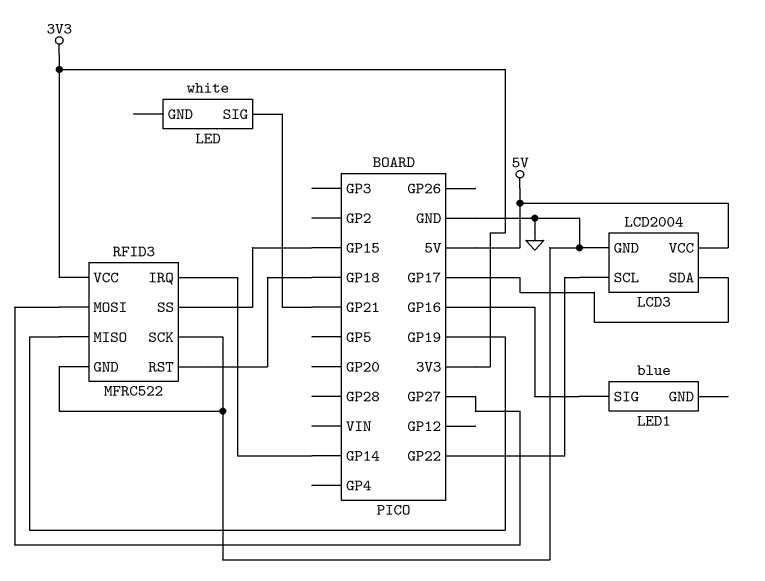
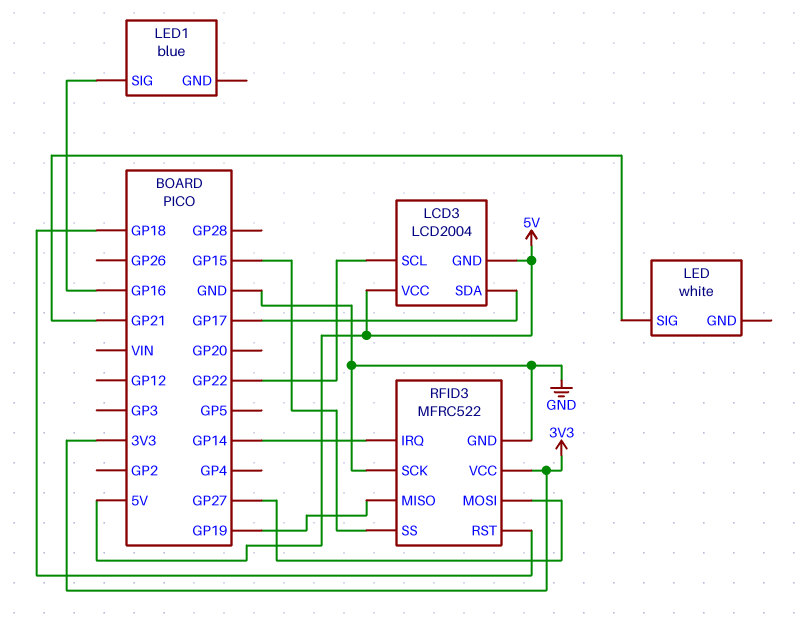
LCD3 pin GND: GND -> 5V

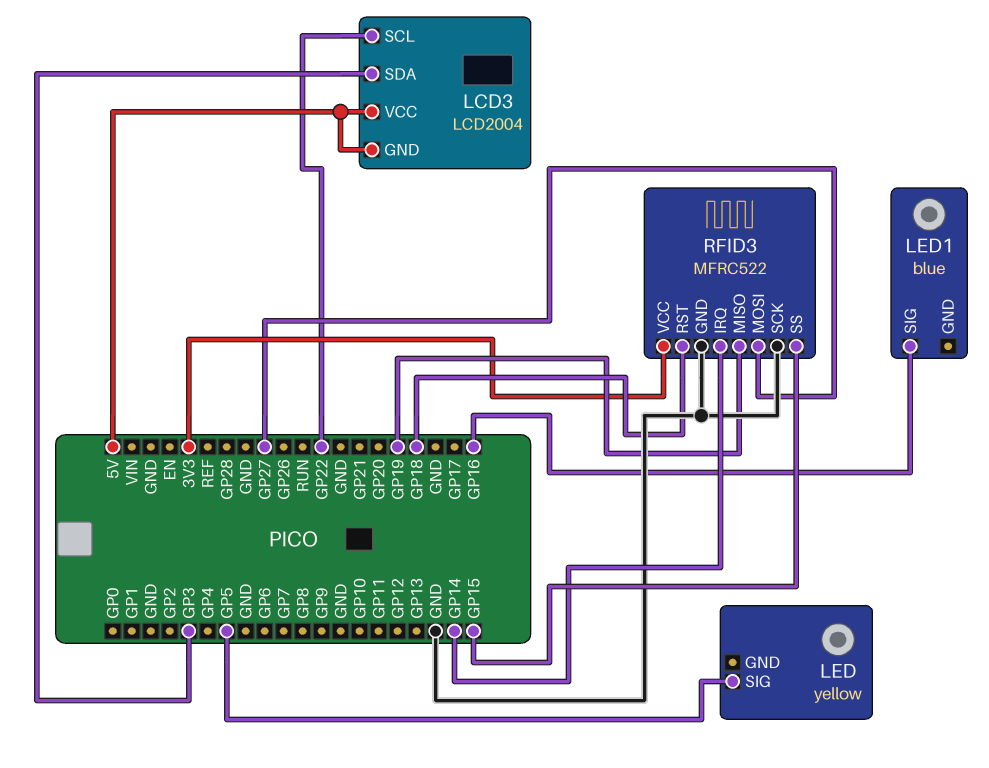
LCD3 pin SDA: GP17 -> GP3
LED: white -> yellow
LED pin SIG: GP21 -> GP5

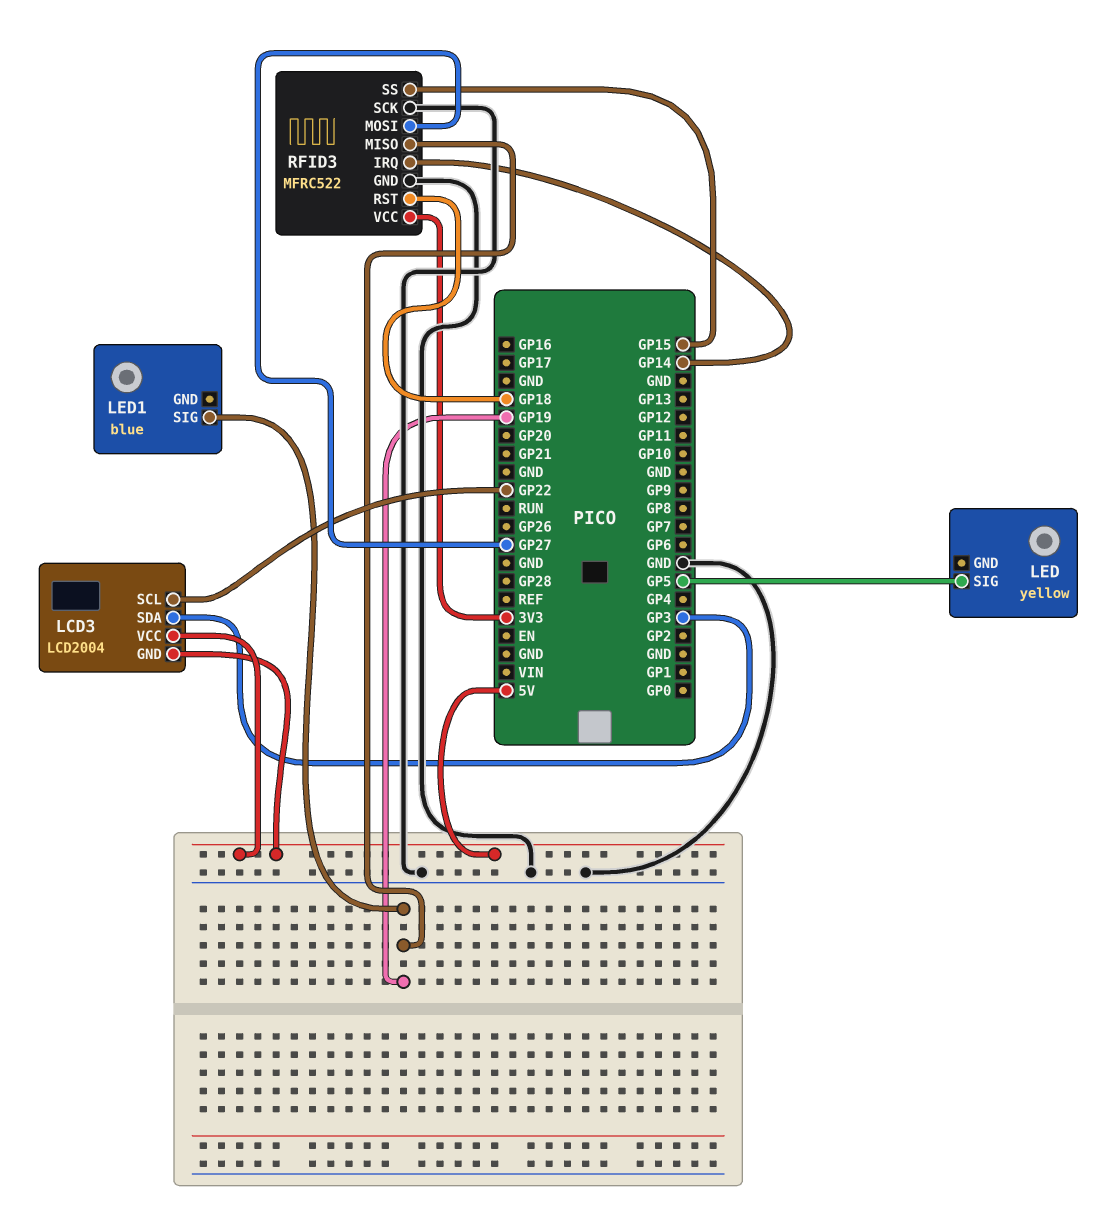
LED1 pin SIG: GP16 -> GP19

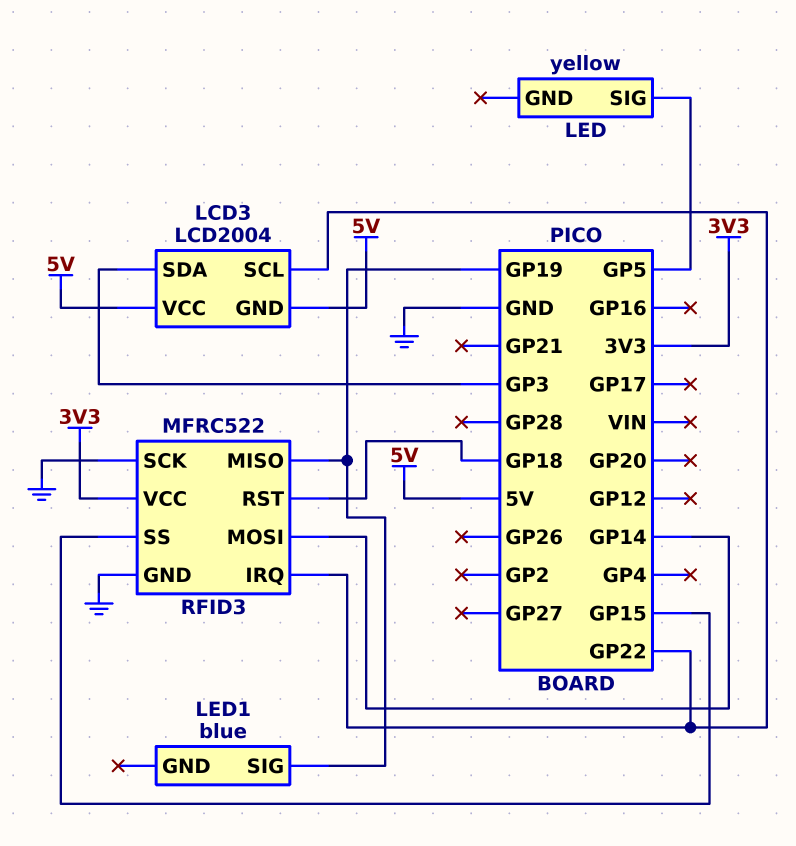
RFID3 pin IRQ: GP14 -> GP22
RFID3 pin MOSI: GP27 -> GP14

